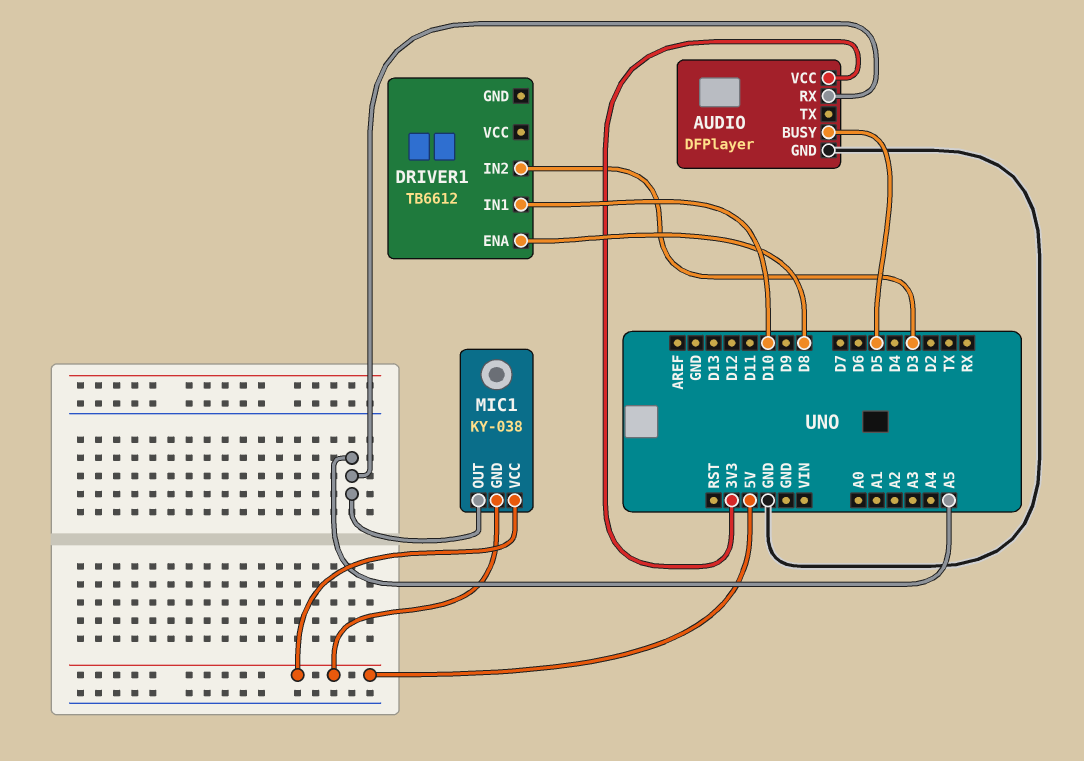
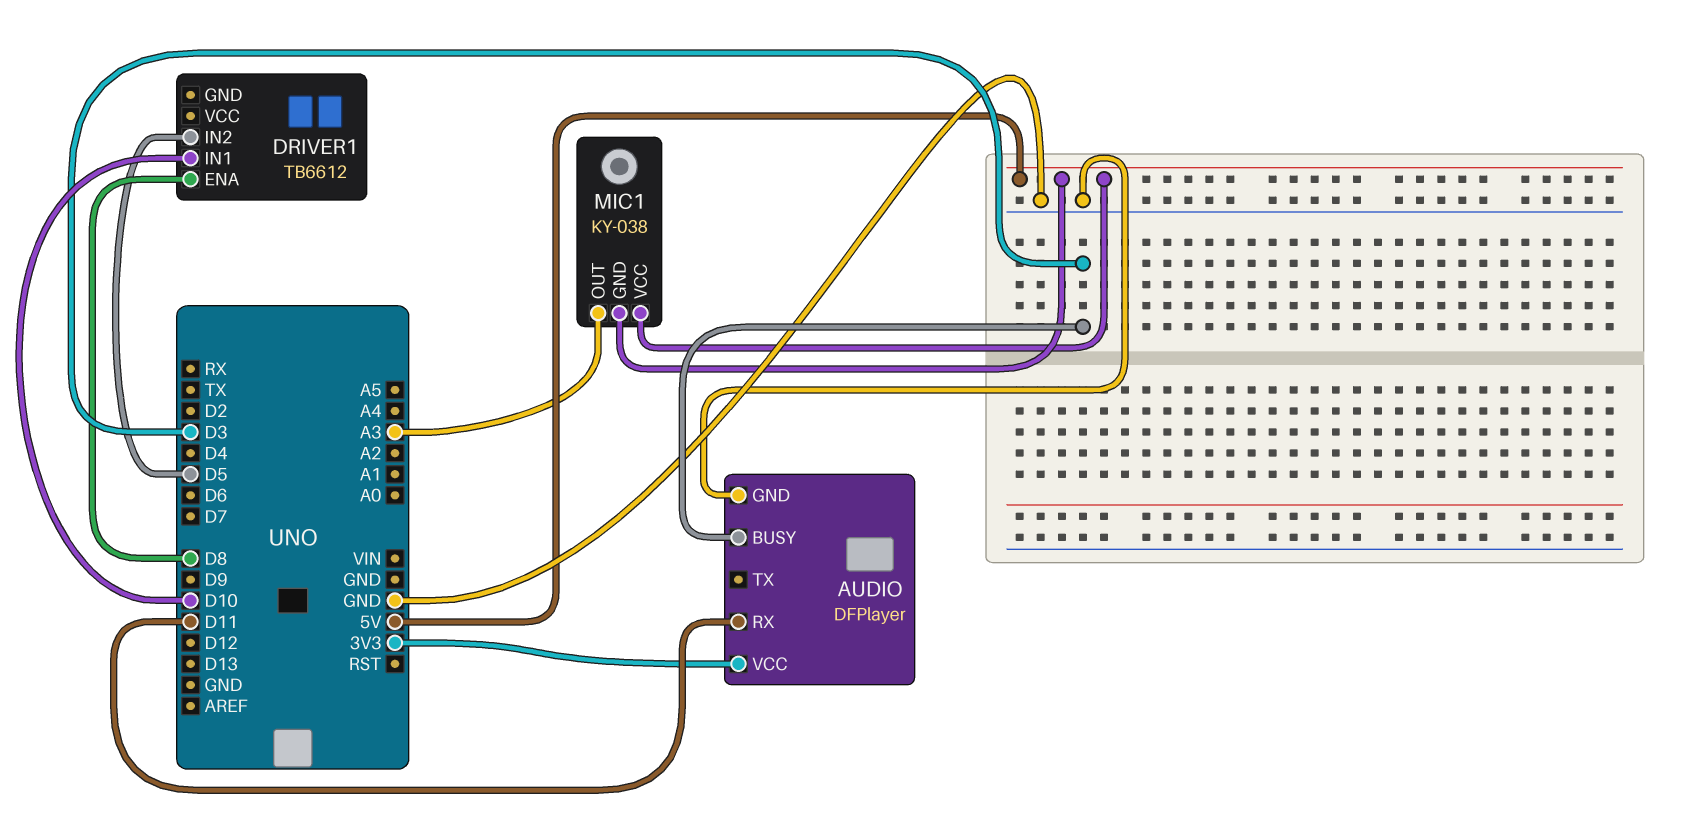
AUDIO pin BUSY: D5 -> D3
AUDIO pin RX: A5 -> D11
DRIVER1 pin IN2: D3 -> D5
MIC1 pin OUT: A5 -> A3

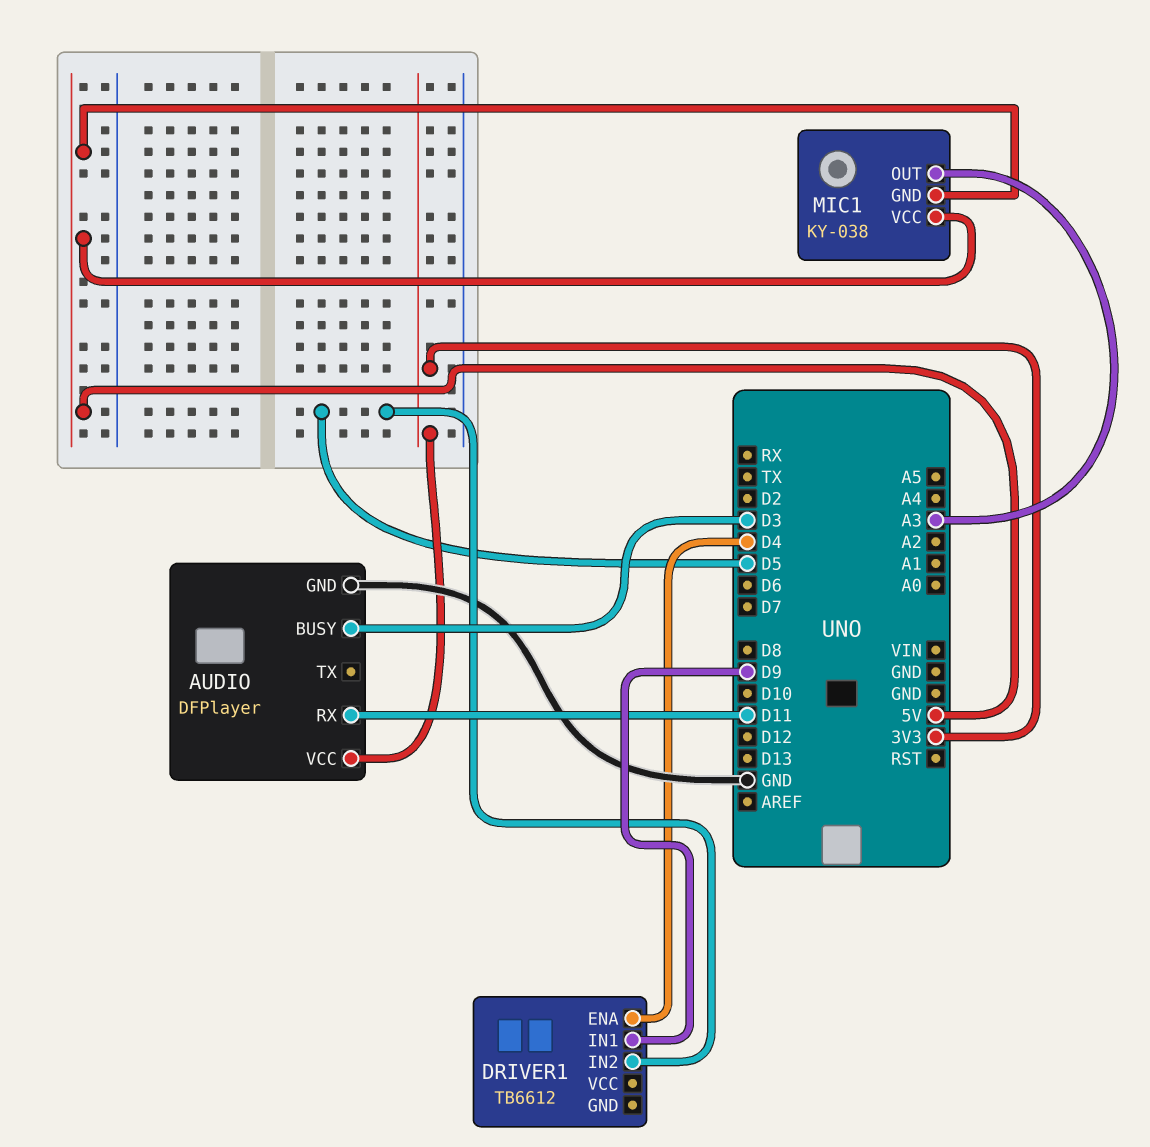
DRIVER1 pin ENA: D8 -> D4
DRIVER1 pin IN1: D10 -> D9

